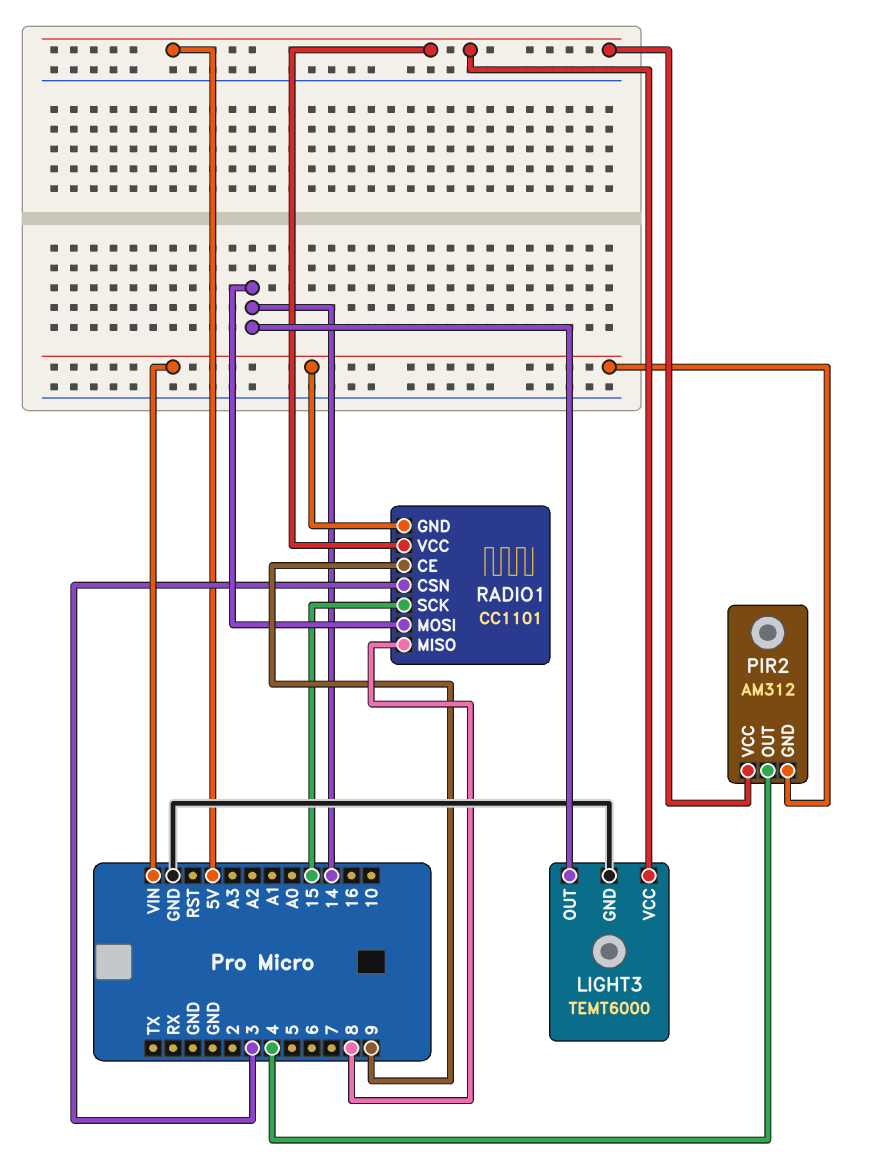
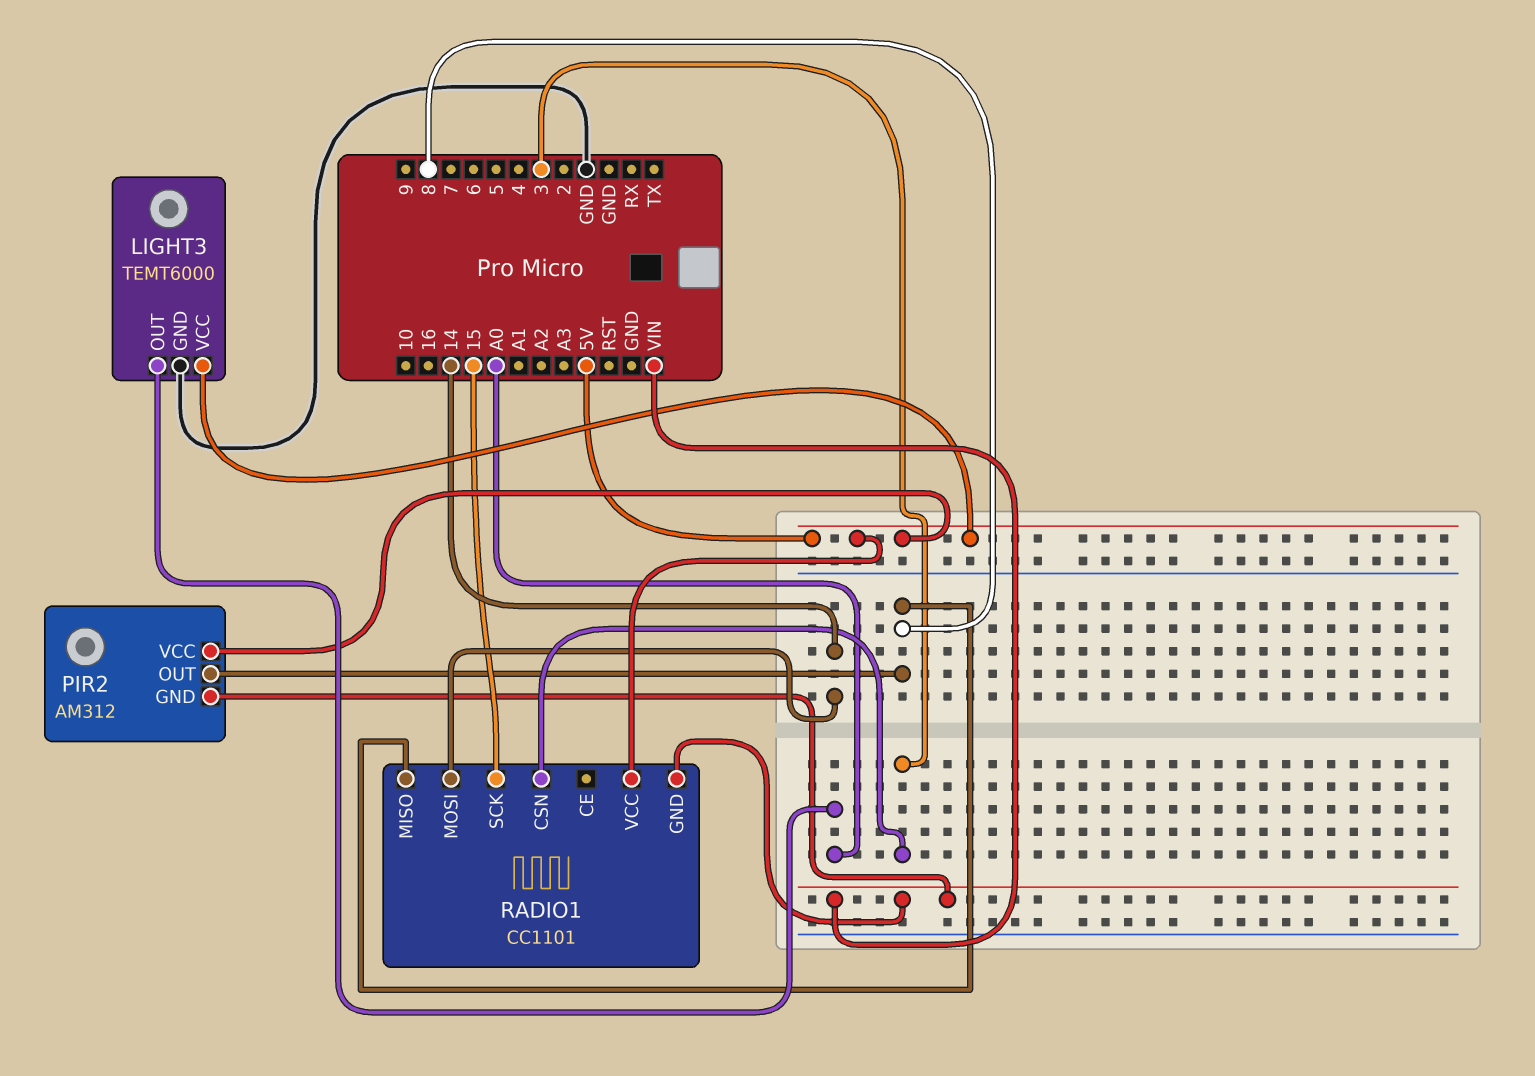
LIGHT3 pin OUT: 14 -> A0
PIR2 pin OUT: 4 -> 8
RADIO1 pin CE: 9 -> none

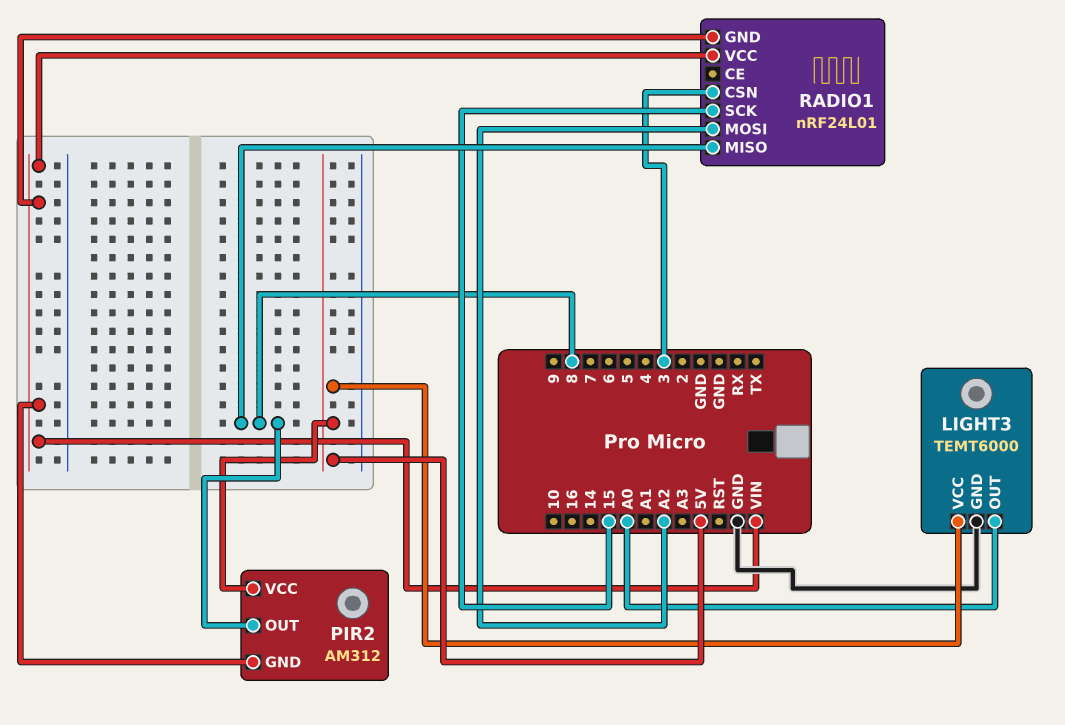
RADIO1: CC1101 -> nRF24L01
RADIO1 pin MOSI: 14 -> A2
RADIO1 pin VCC: 5V -> VIN

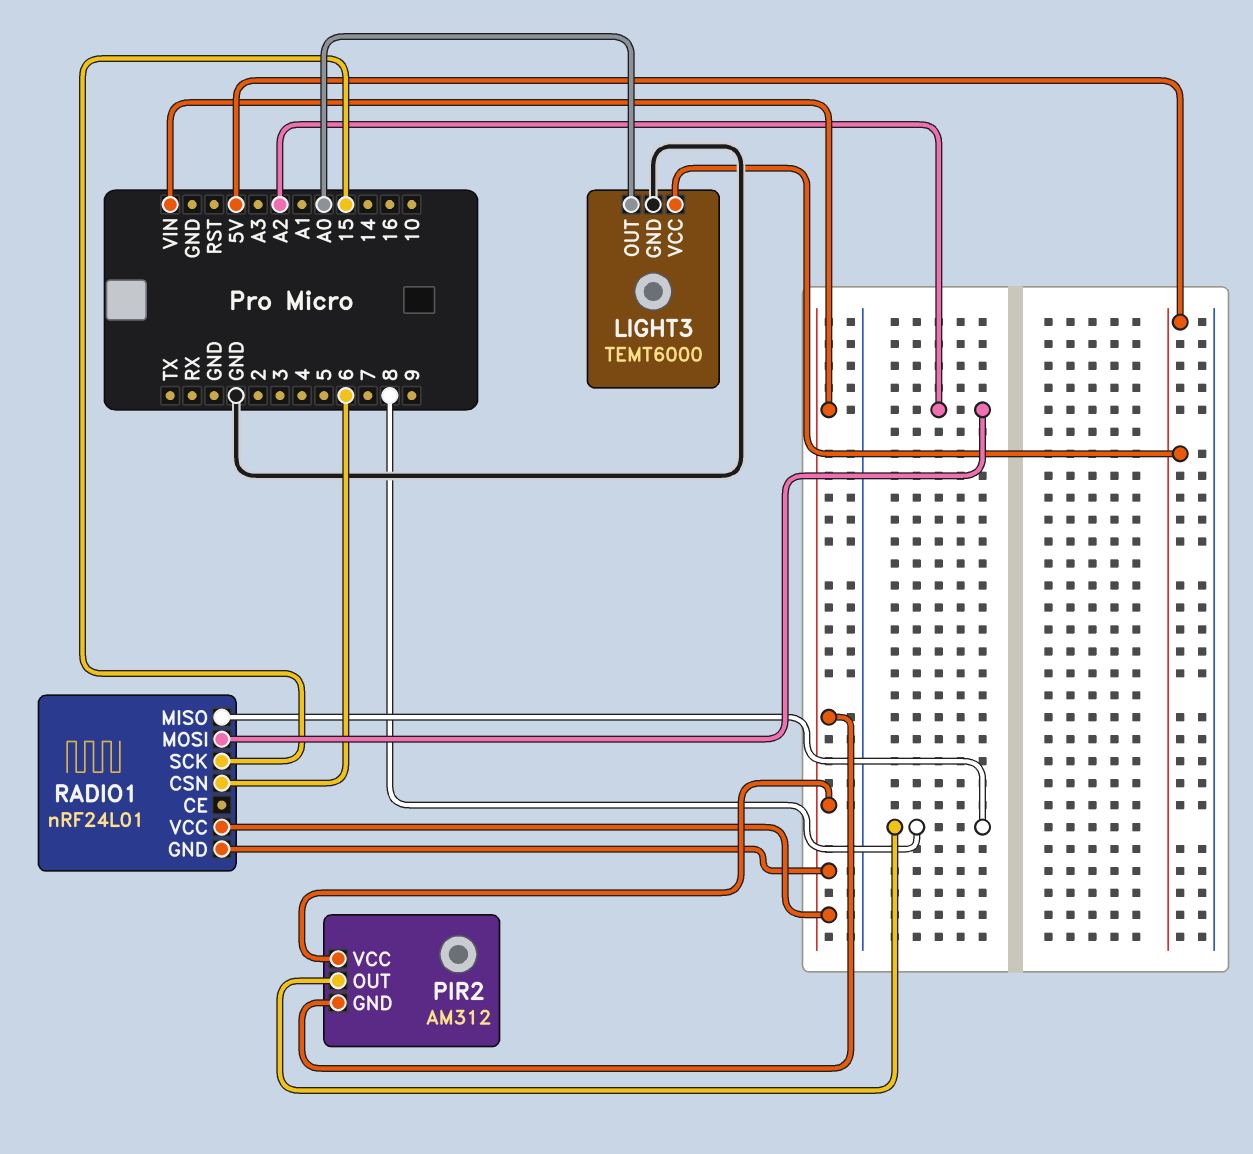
PIR2 pin VCC: 5V -> VIN
RADIO1 pin CSN: 3 -> 6

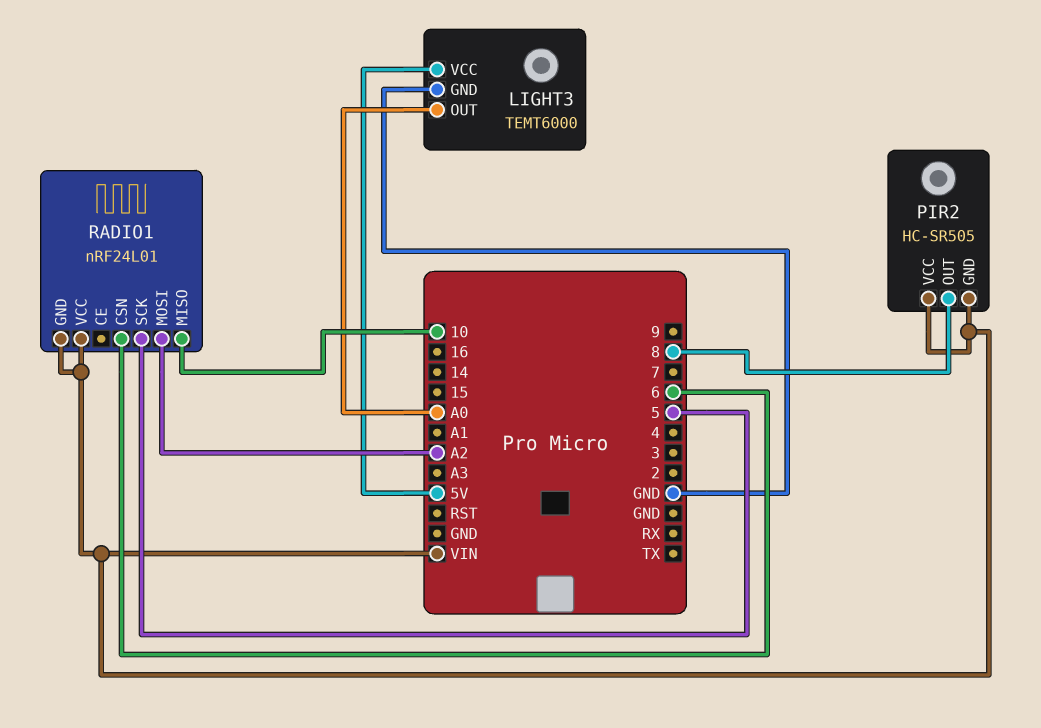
PIR2: AM312 -> HC-SR505
RADIO1 pin MISO: 8 -> 10
RADIO1 pin SCK: 15 -> 5

